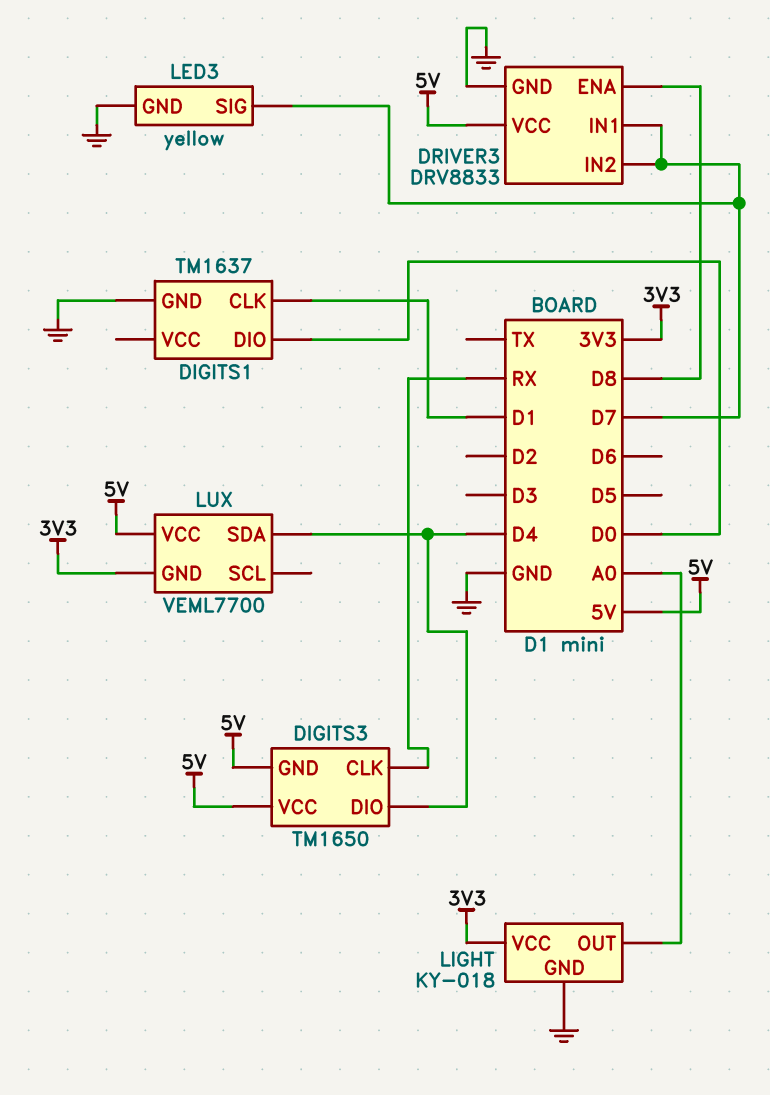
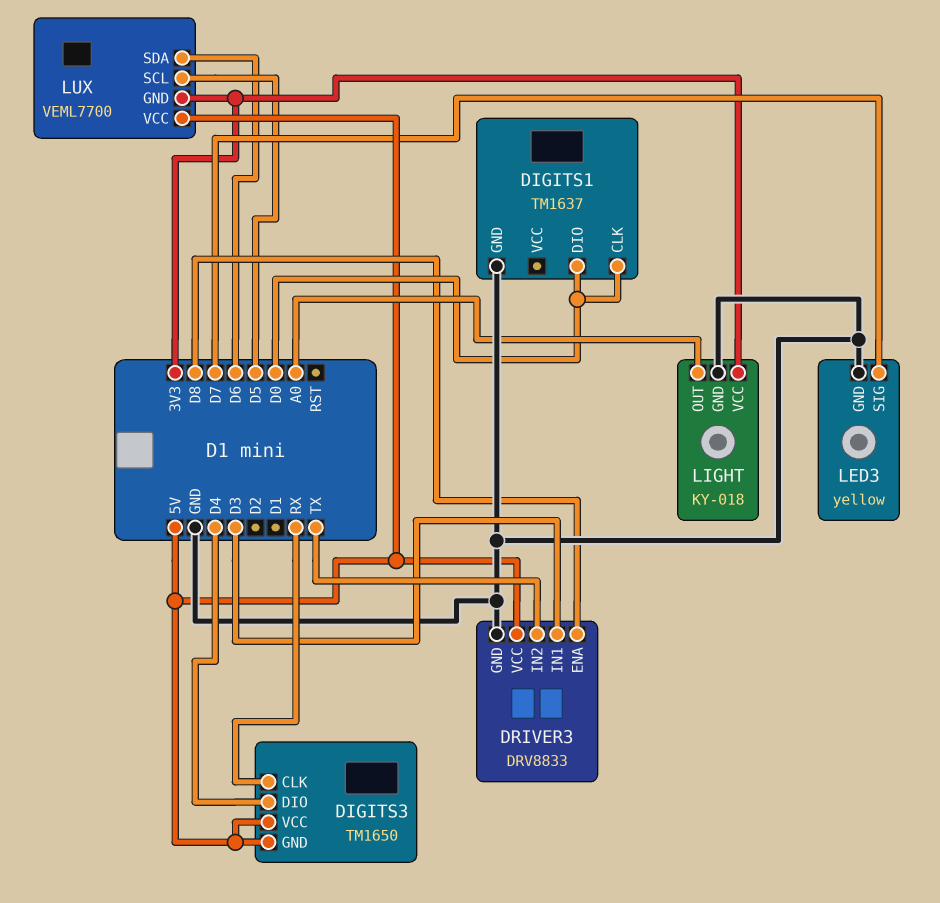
DIGITS1 pin CLK: D1 -> D0
DRIVER3 pin IN1: D7 -> D3
DRIVER3 pin IN2: D7 -> TX
LUX pin SCL: none -> D5
LUX pin SDA: D4 -> D6

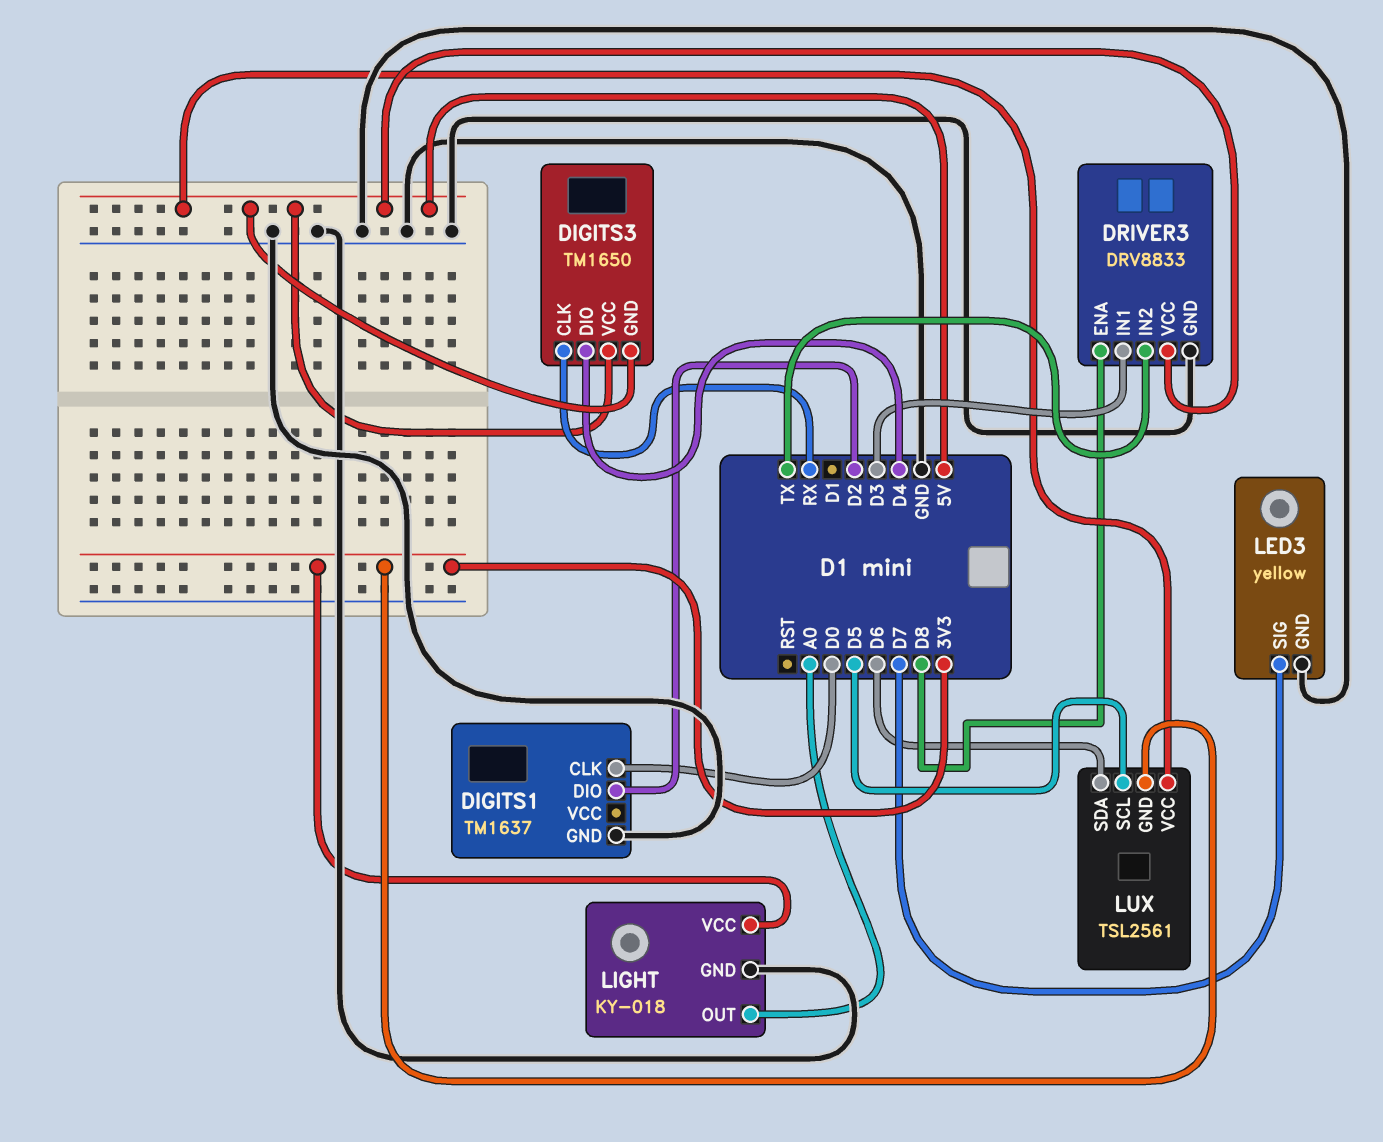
DIGITS1 pin DIO: D0 -> D2
LUX: VEML7700 -> TSL2561

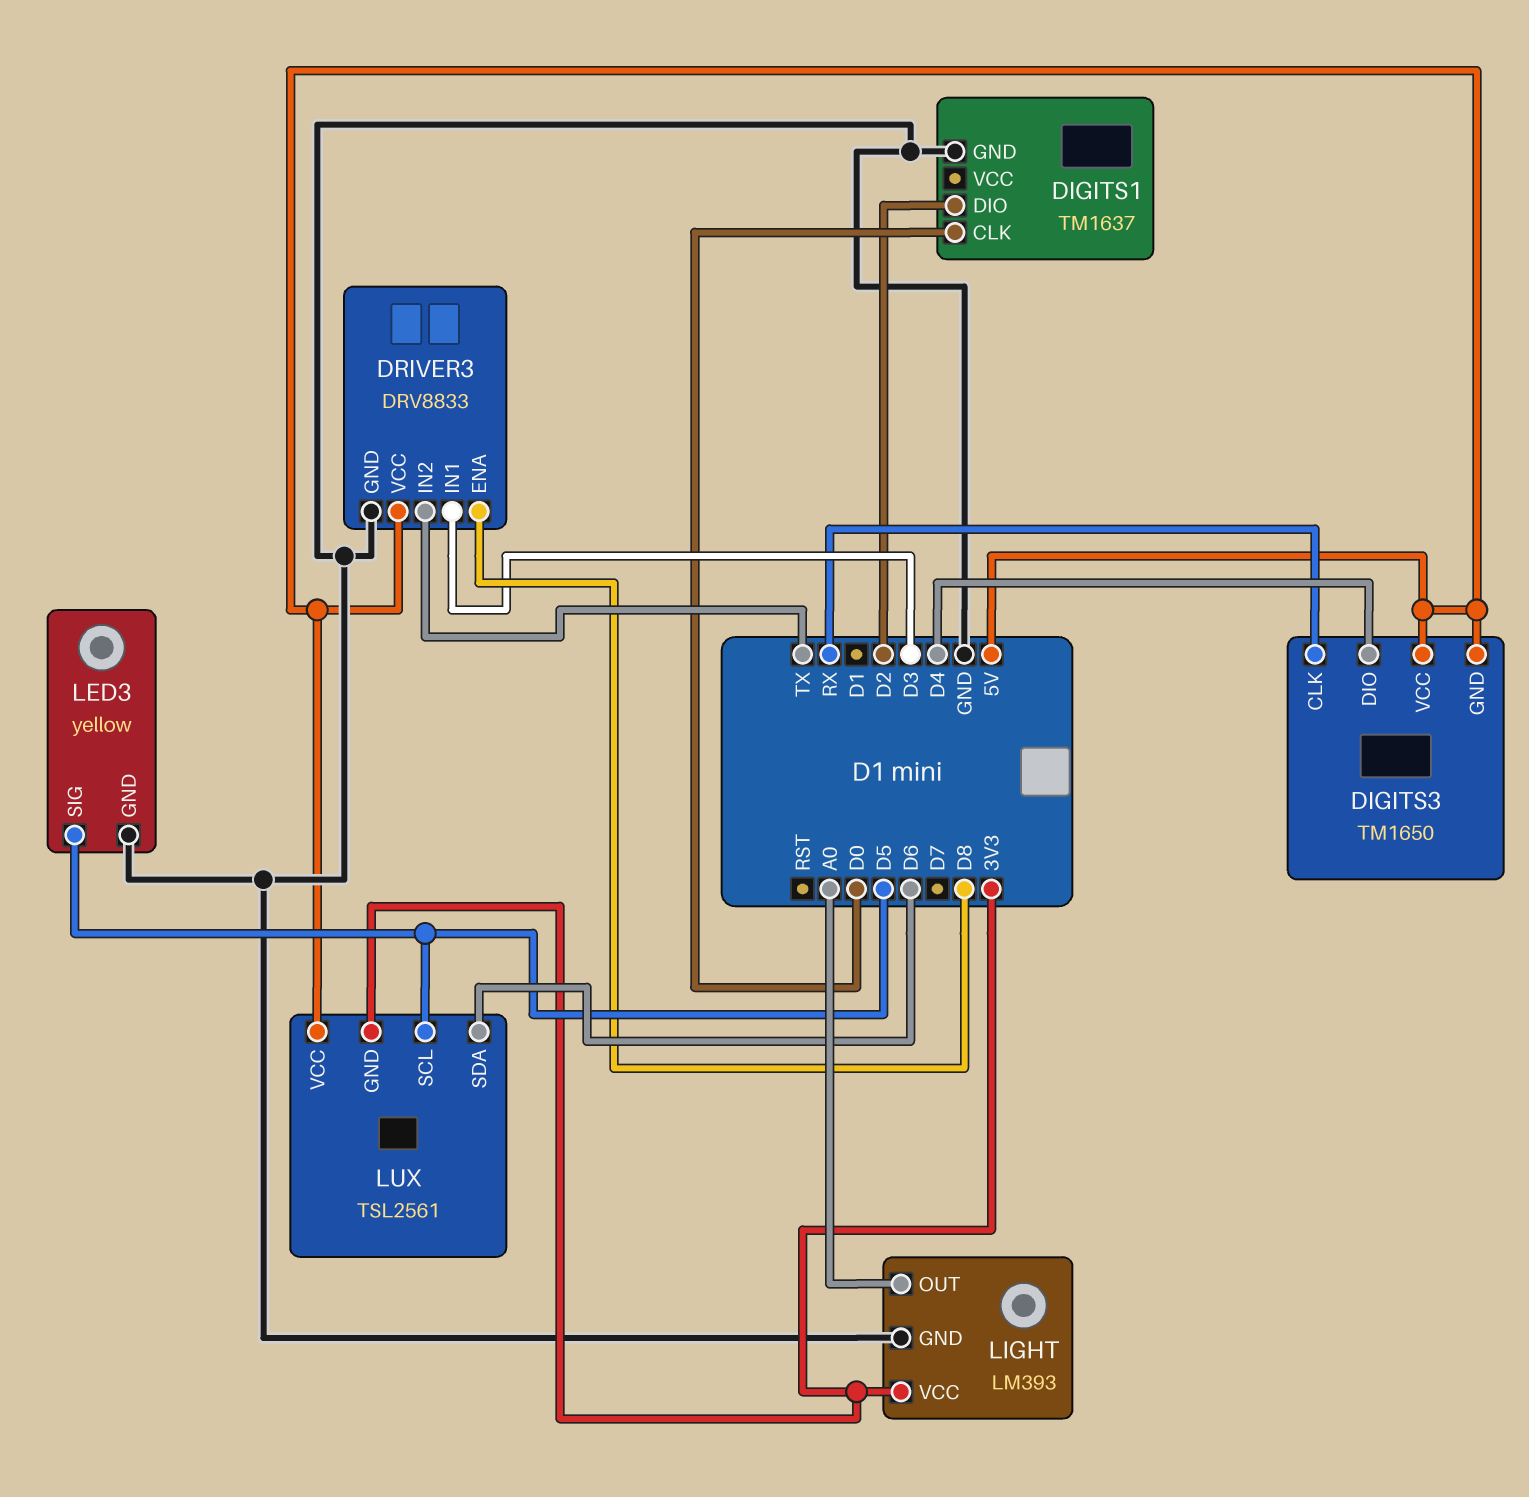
LED3 pin SIG: D7 -> D5
LIGHT: KY-018 -> LM393

